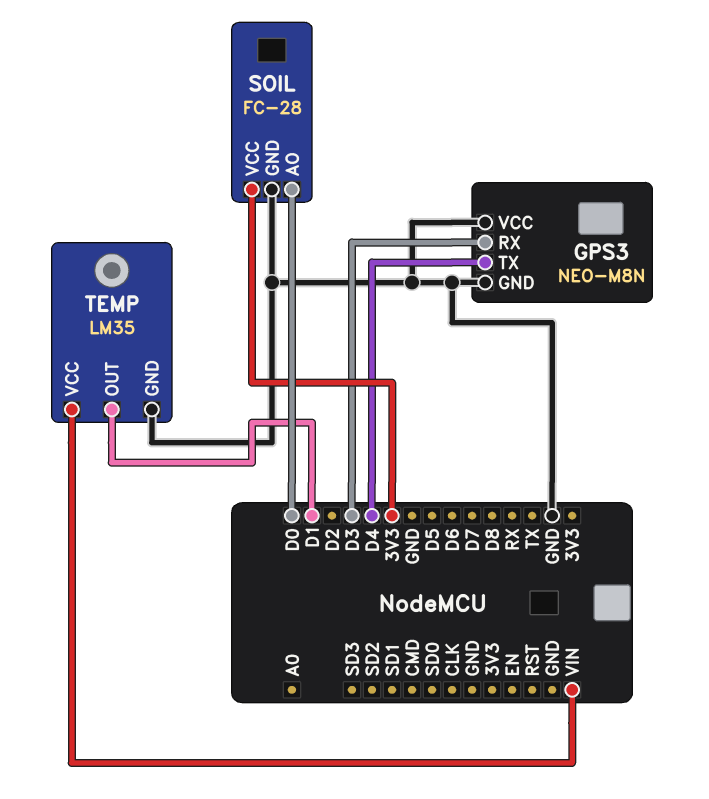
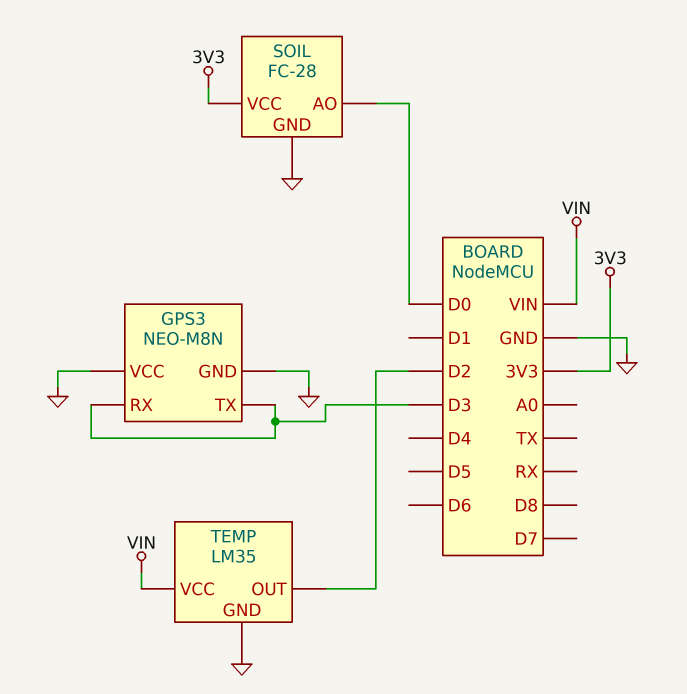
GPS3 pin TX: D4 -> D3
TEMP pin OUT: D1 -> D2

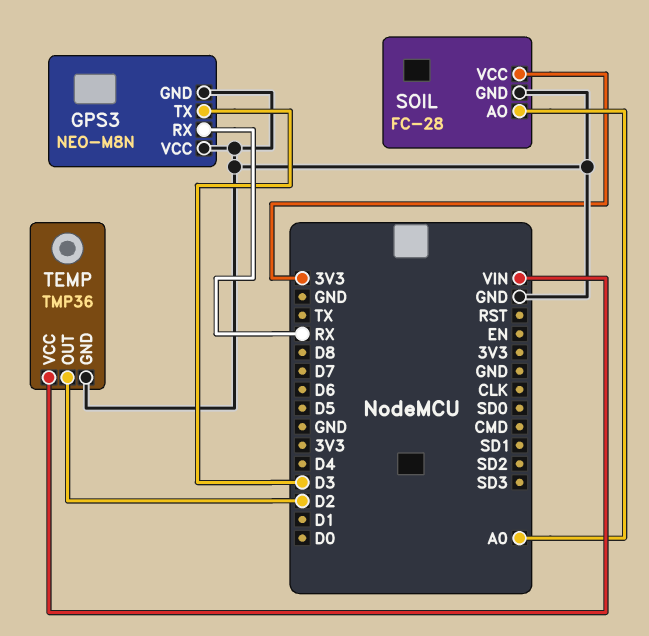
GPS3 pin RX: D3 -> RX
SOIL pin AO: D0 -> A0
TEMP: LM35 -> TMP36

